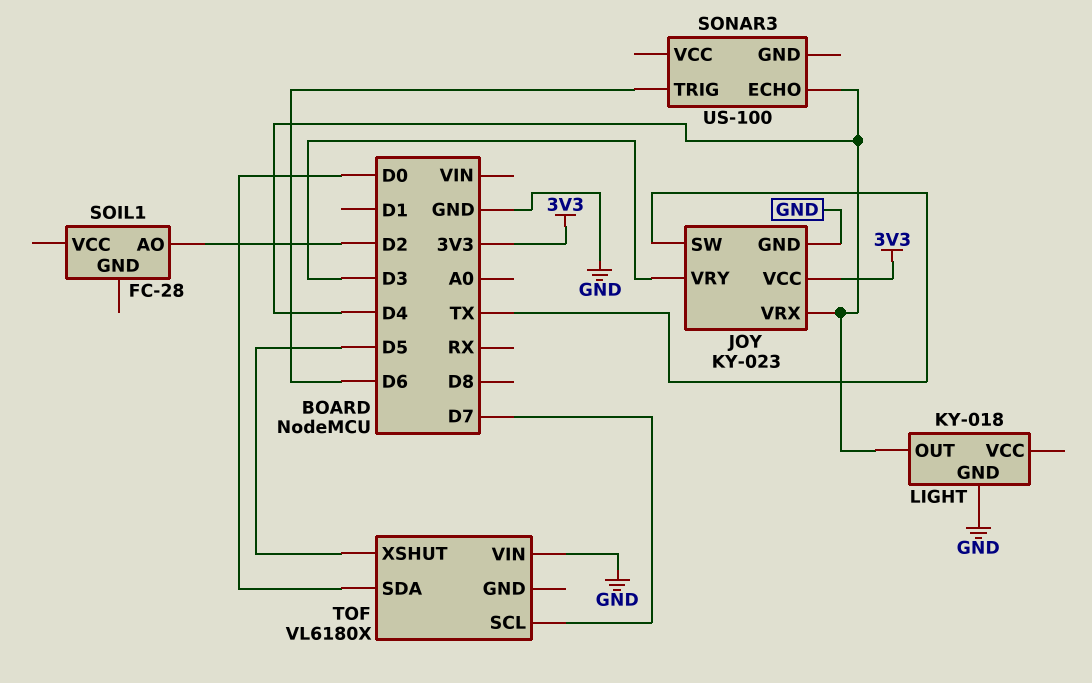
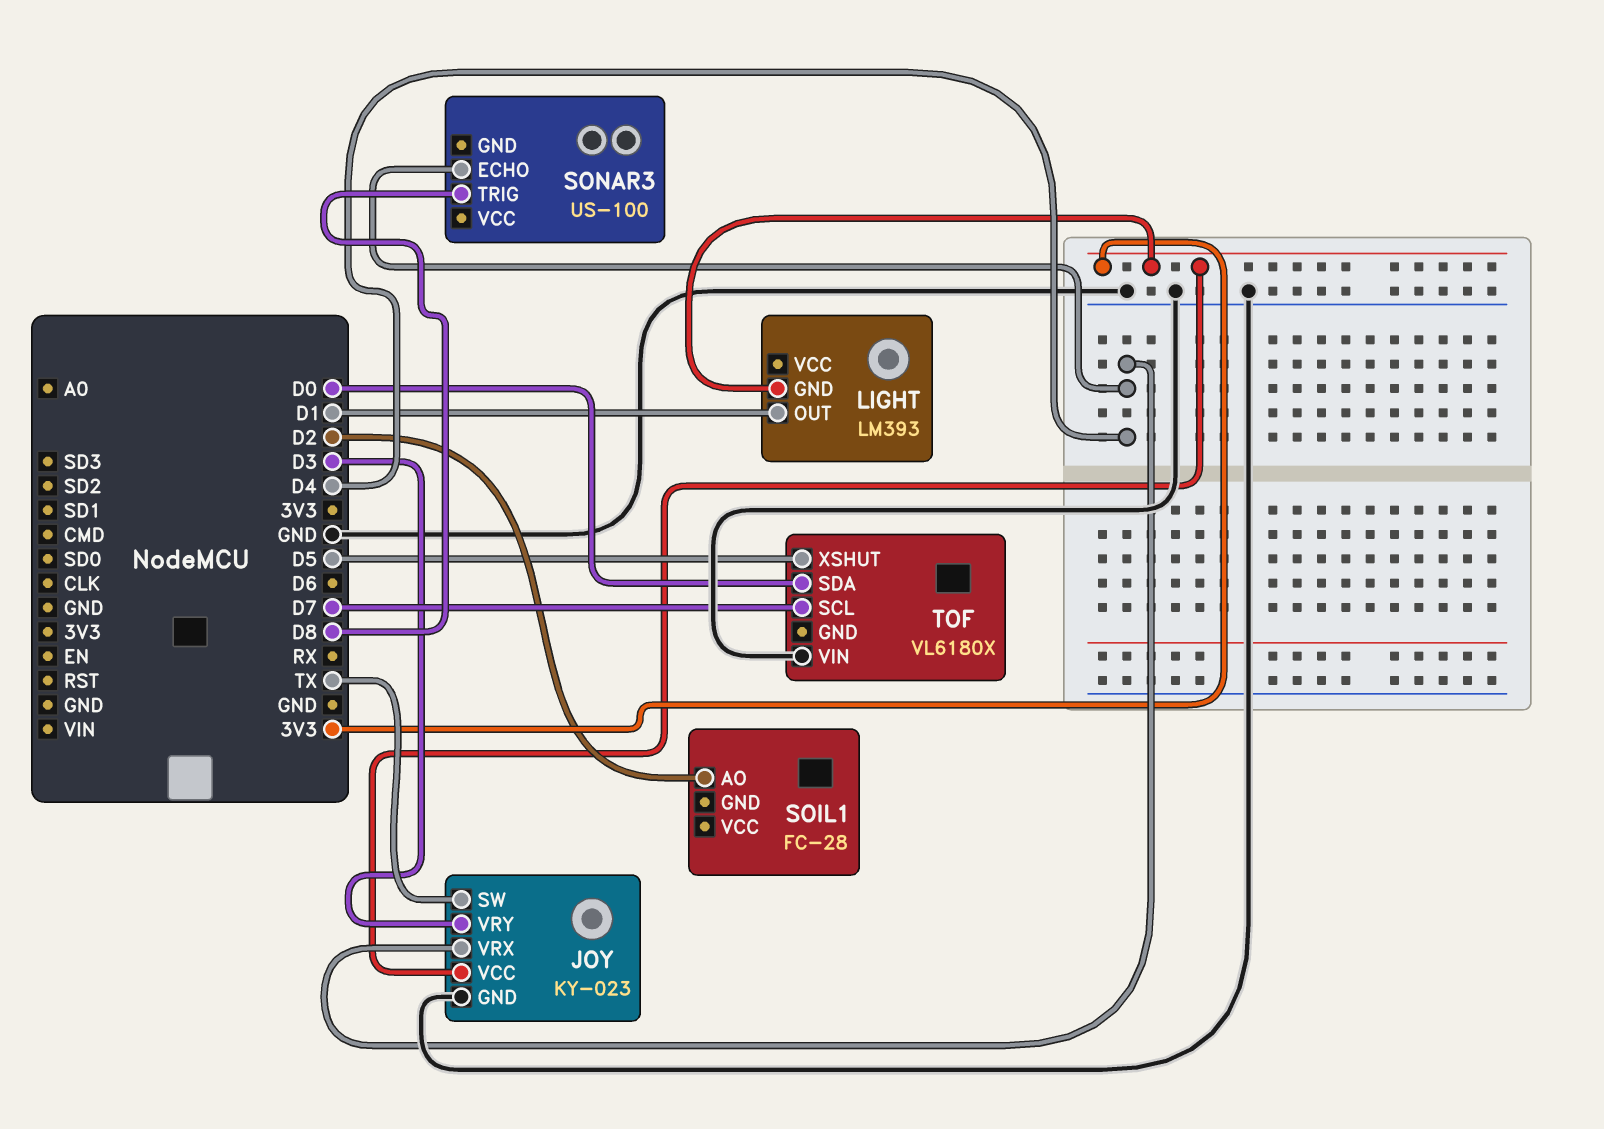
LIGHT: KY-018 -> LM393
LIGHT pin GND: GND -> 3V3
LIGHT pin OUT: D4 -> D1
SONAR3 pin TRIG: D6 -> D8

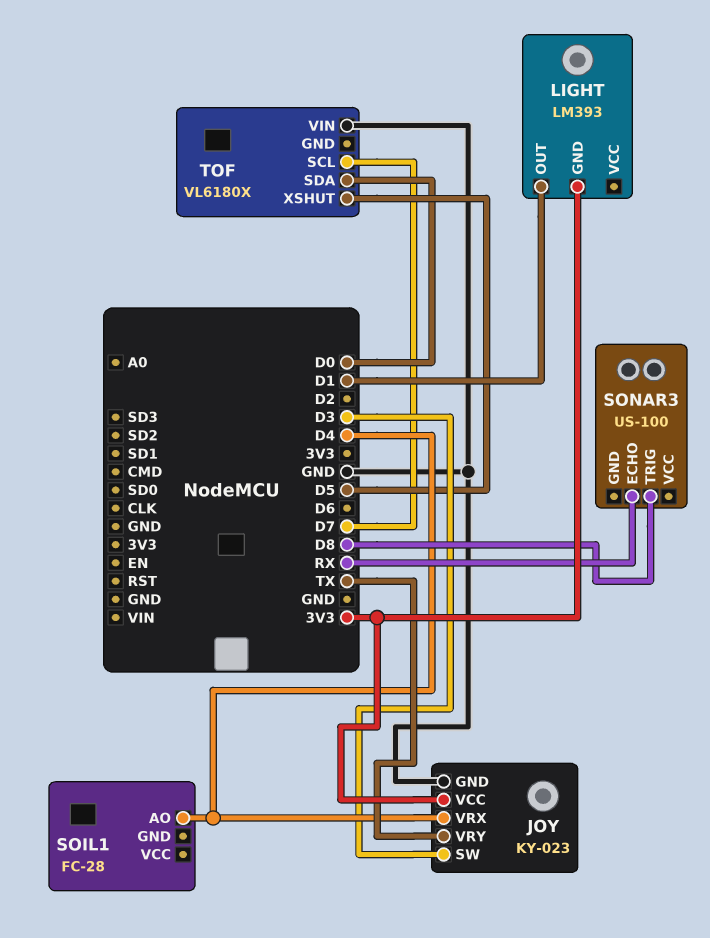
JOY pin SW: TX -> D3
JOY pin VRY: D3 -> TX
SOIL1 pin AO: D2 -> D4
SONAR3 pin ECHO: D4 -> RX

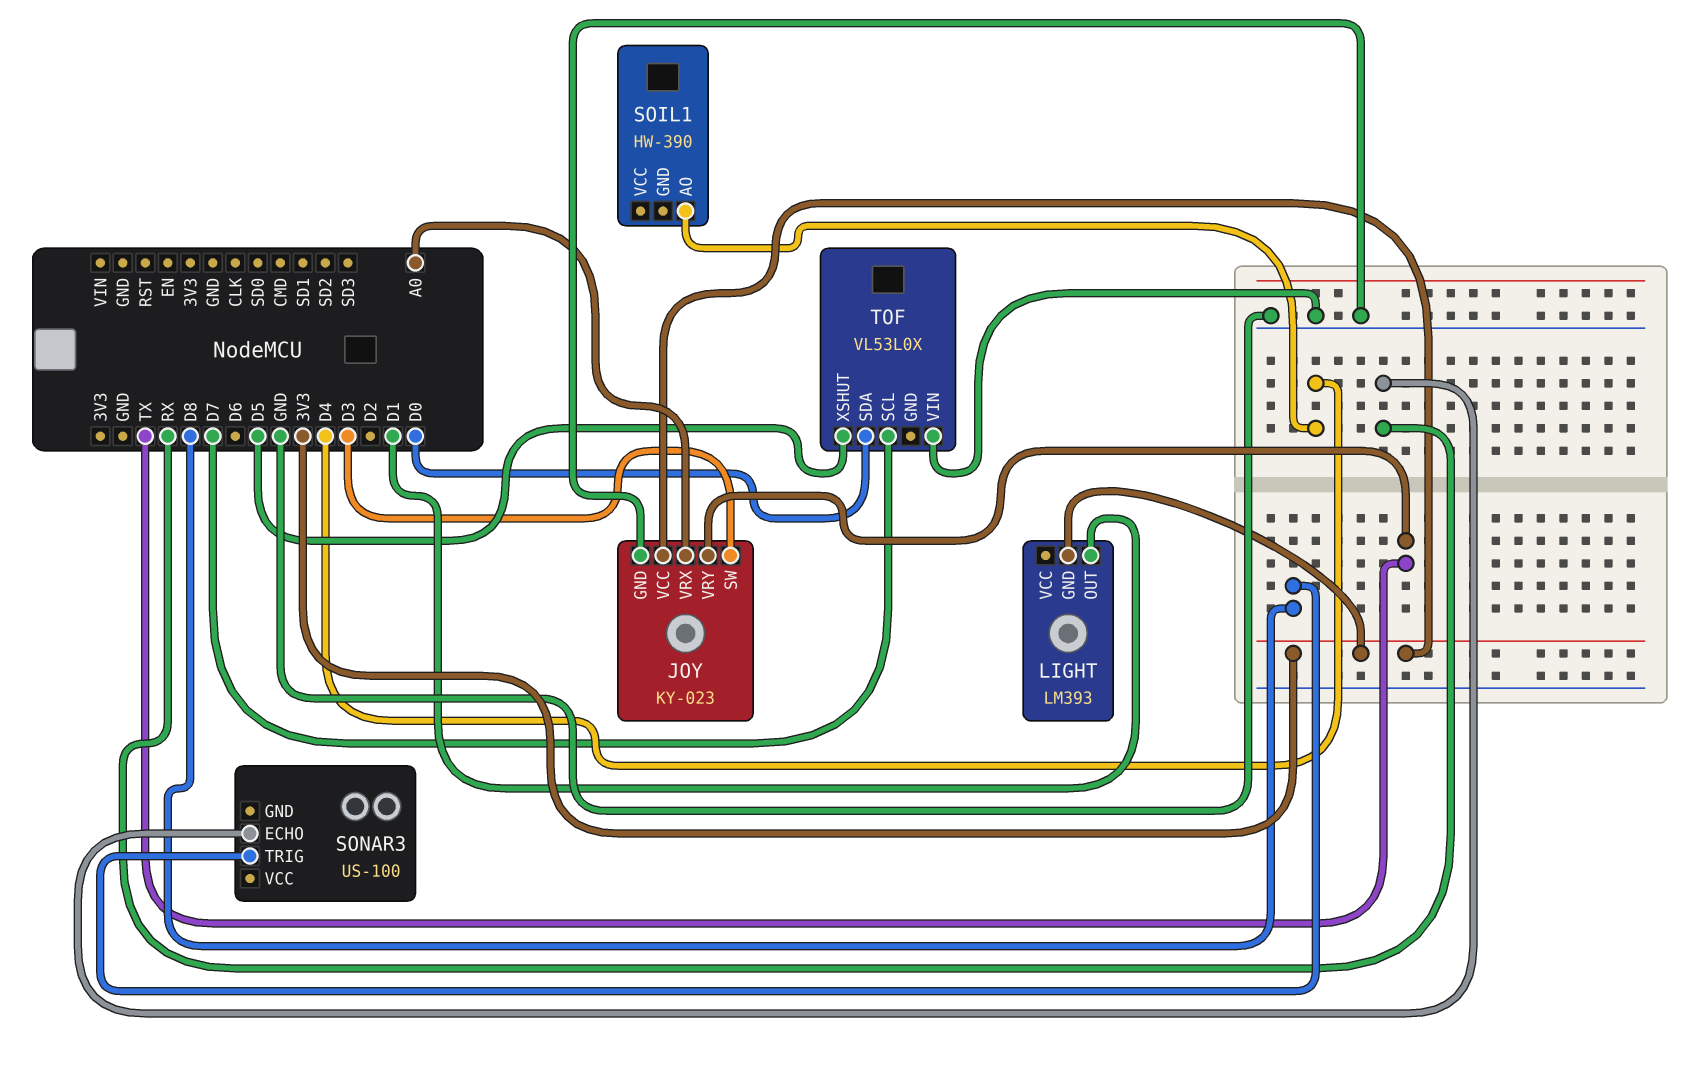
JOY pin VRX: D4 -> A0
SOIL1: FC-28 -> HW-390
TOF: VL6180X -> VL53L0X

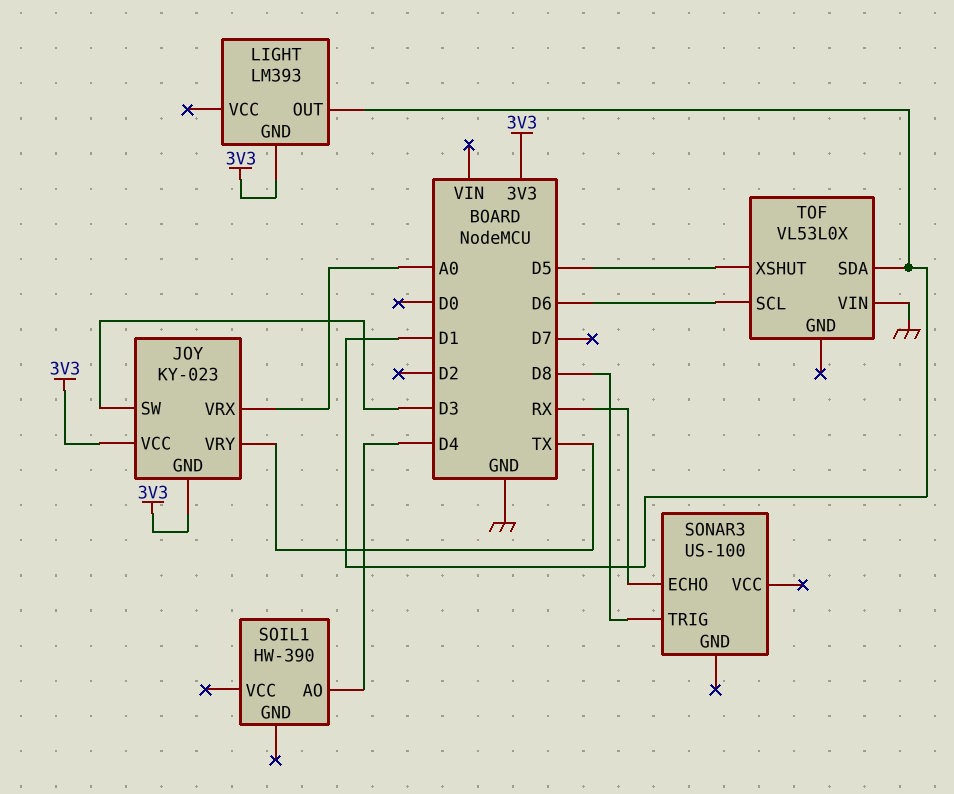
JOY pin GND: GND -> 3V3
TOF pin SCL: D7 -> D6
TOF pin SDA: D0 -> D1

